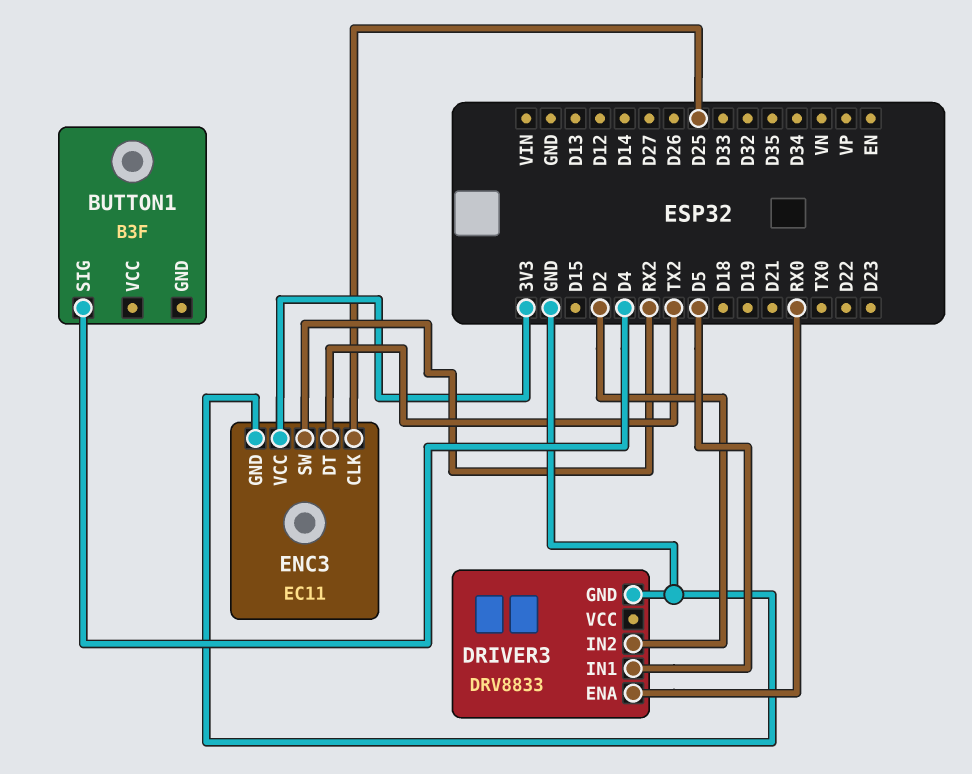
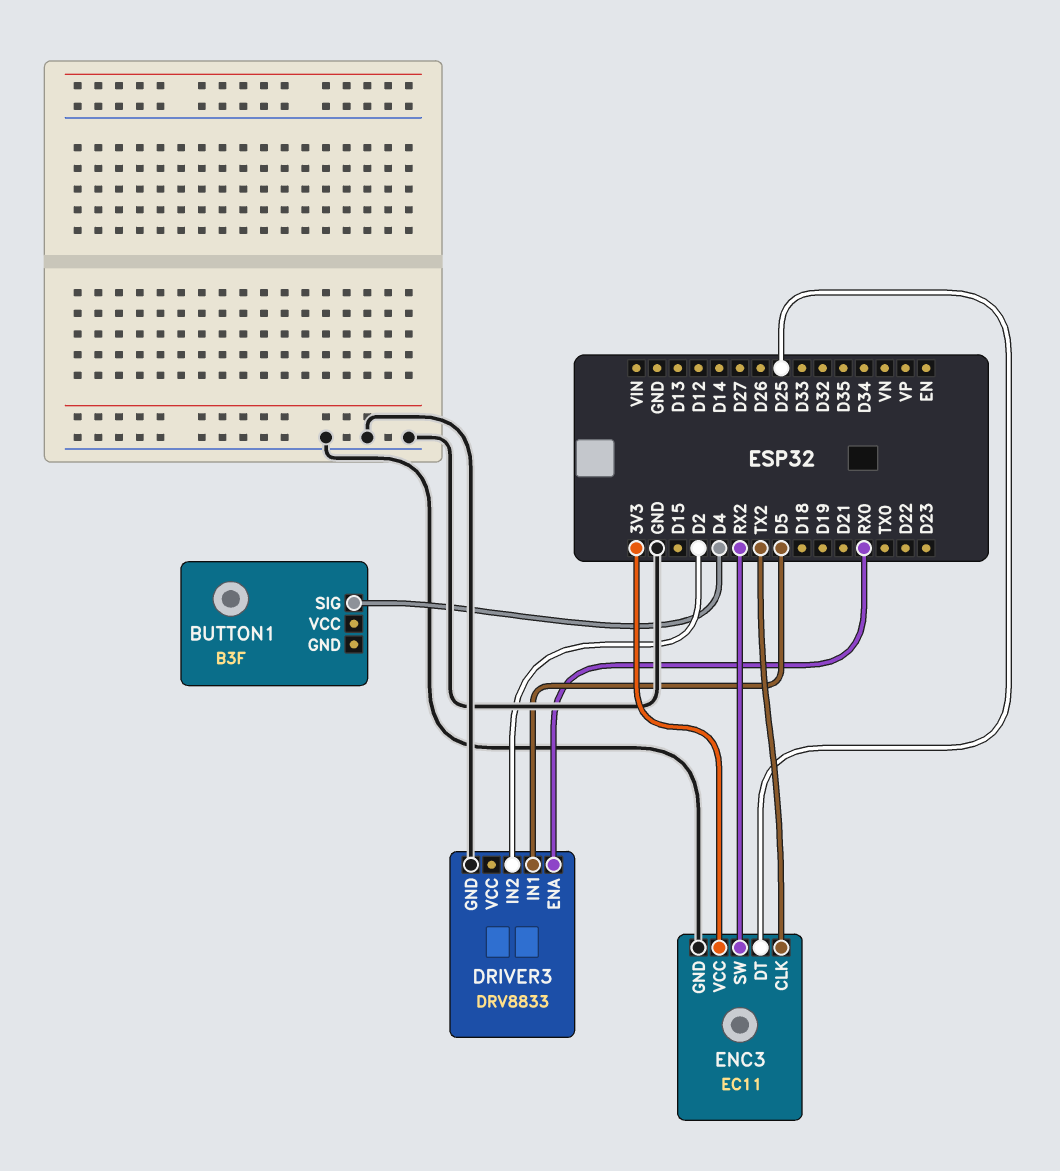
ENC3 pin CLK: D25 -> TX2
ENC3 pin DT: TX2 -> D25

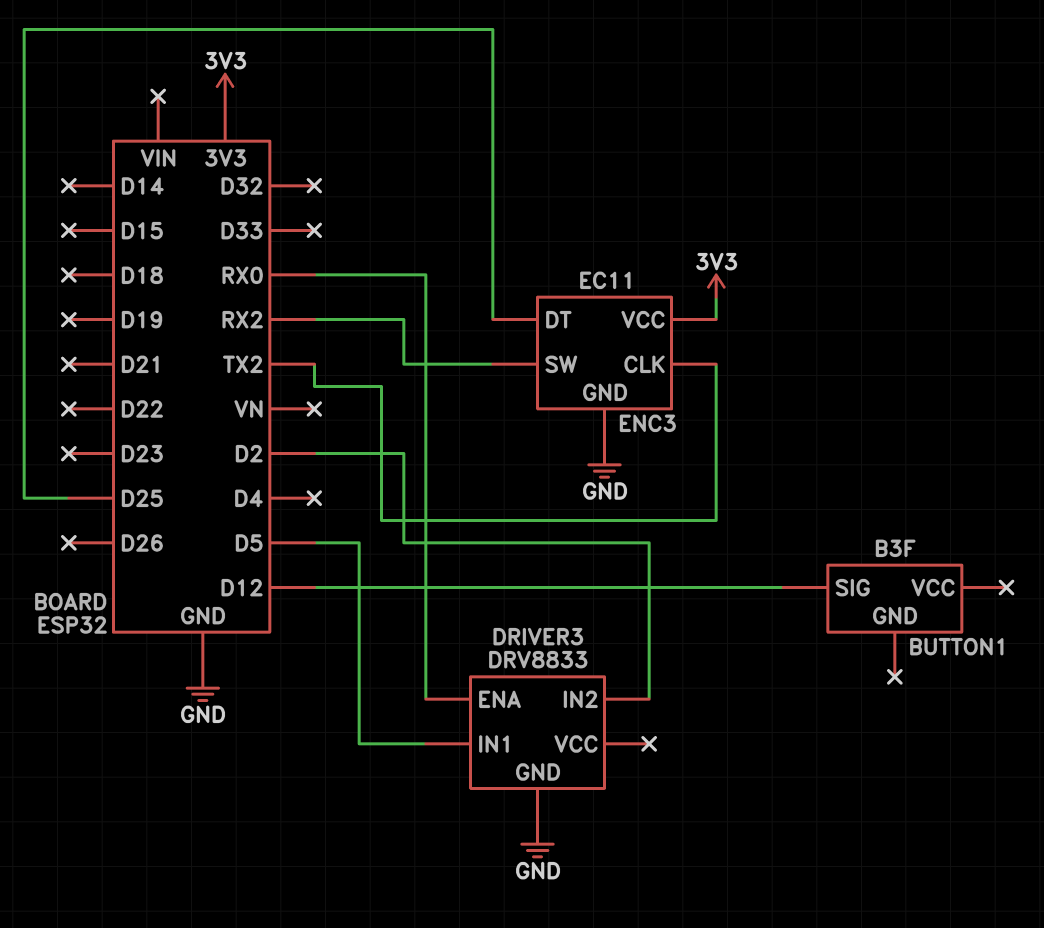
BUTTON1 pin SIG: D4 -> D12

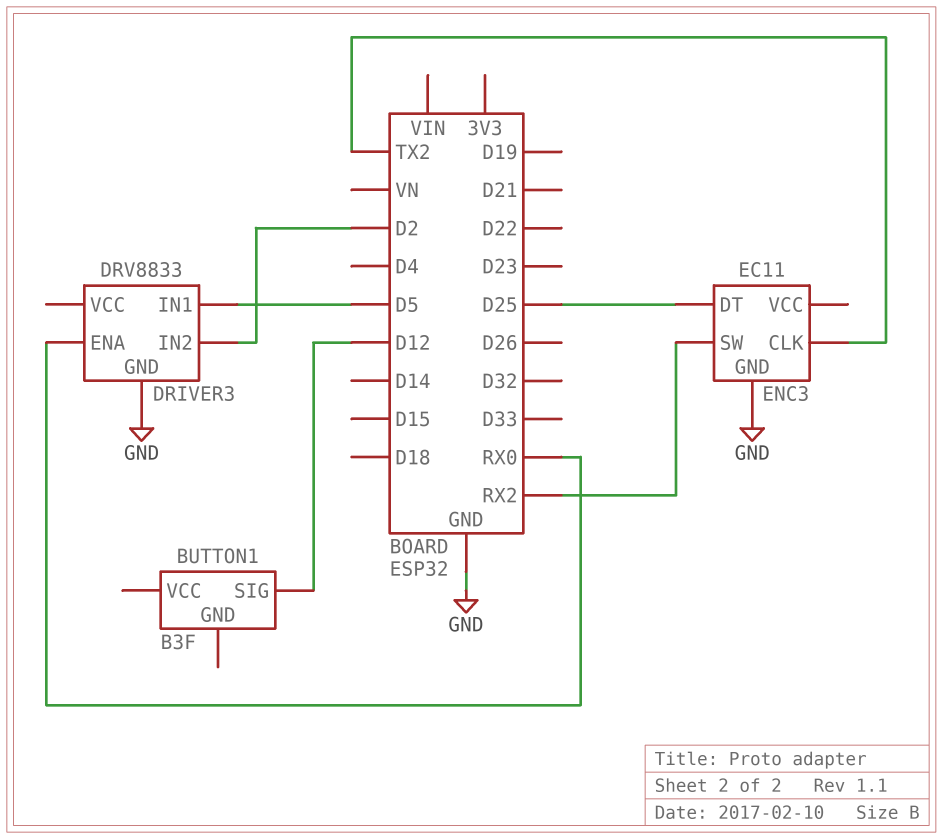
ENC3 pin VCC: 3V3 -> none

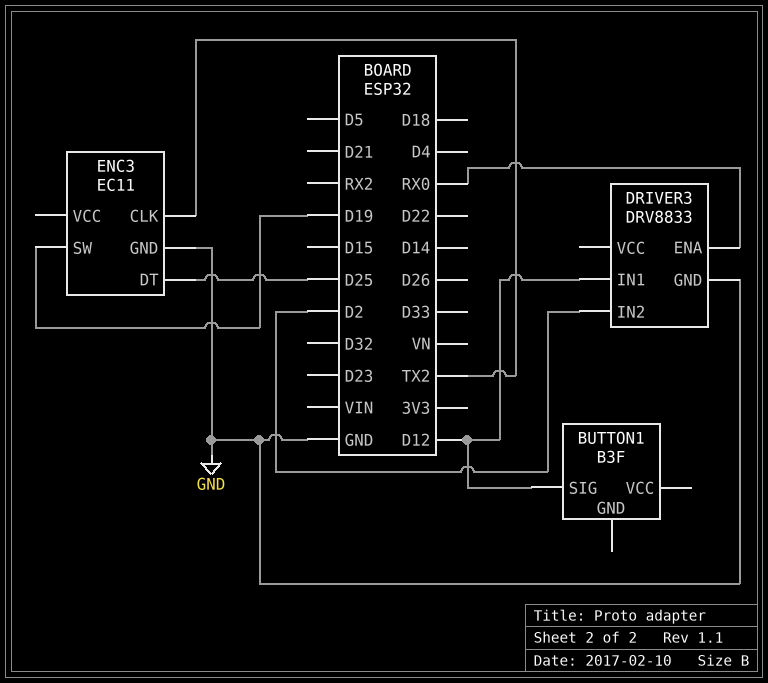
DRIVER3 pin IN1: D5 -> D12
ENC3 pin SW: RX2 -> D19

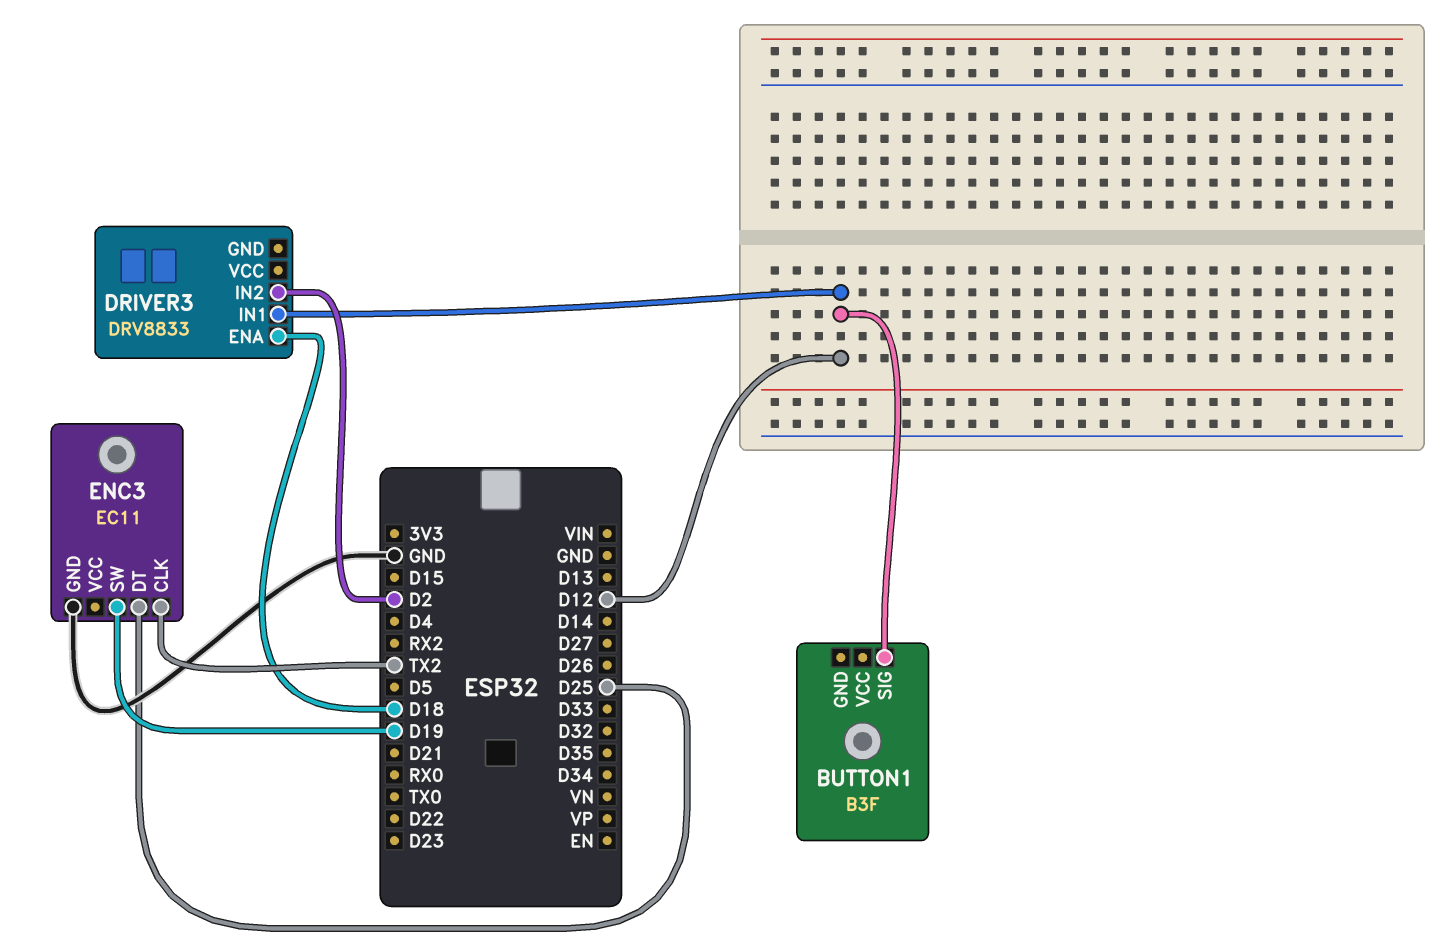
DRIVER3 pin ENA: RX0 -> D18
DRIVER3 pin GND: GND -> none

